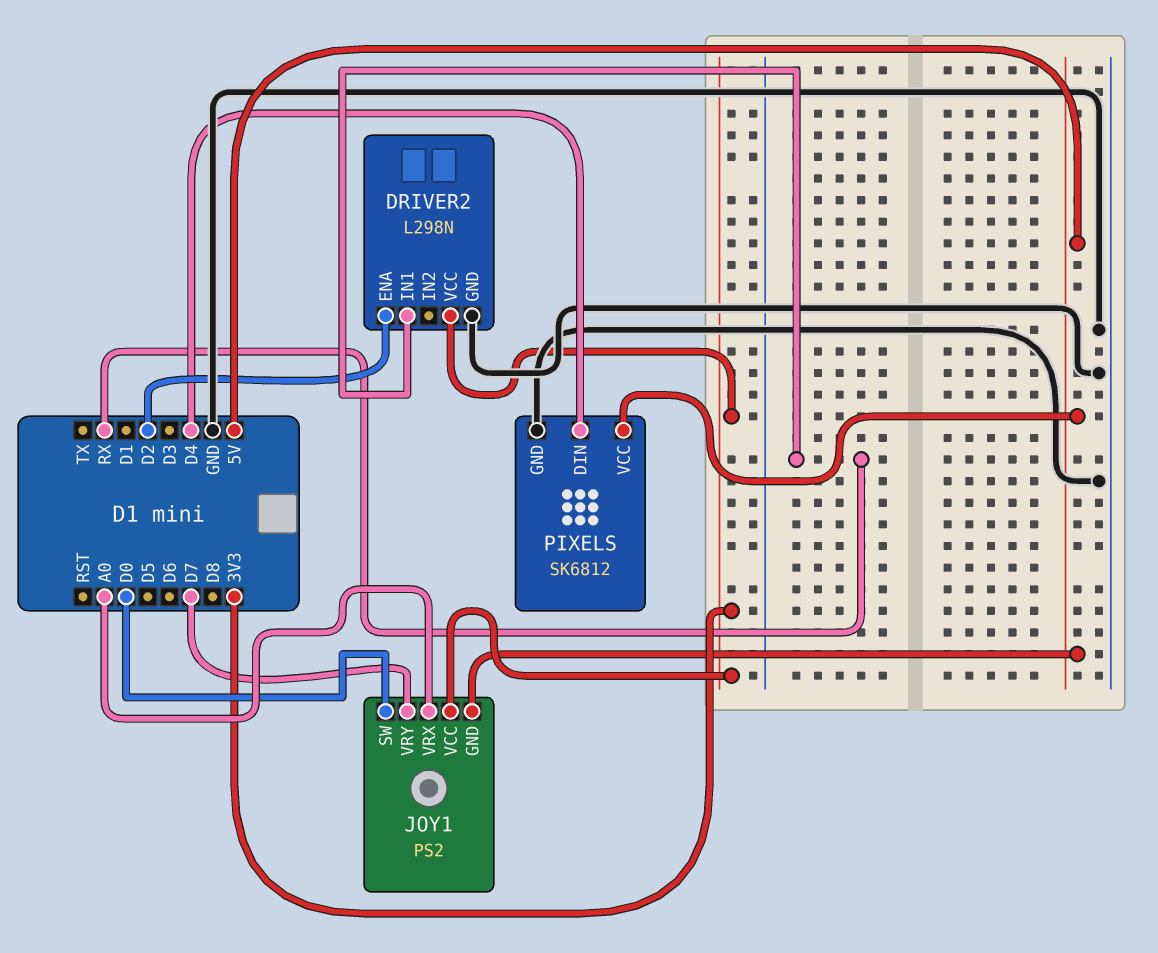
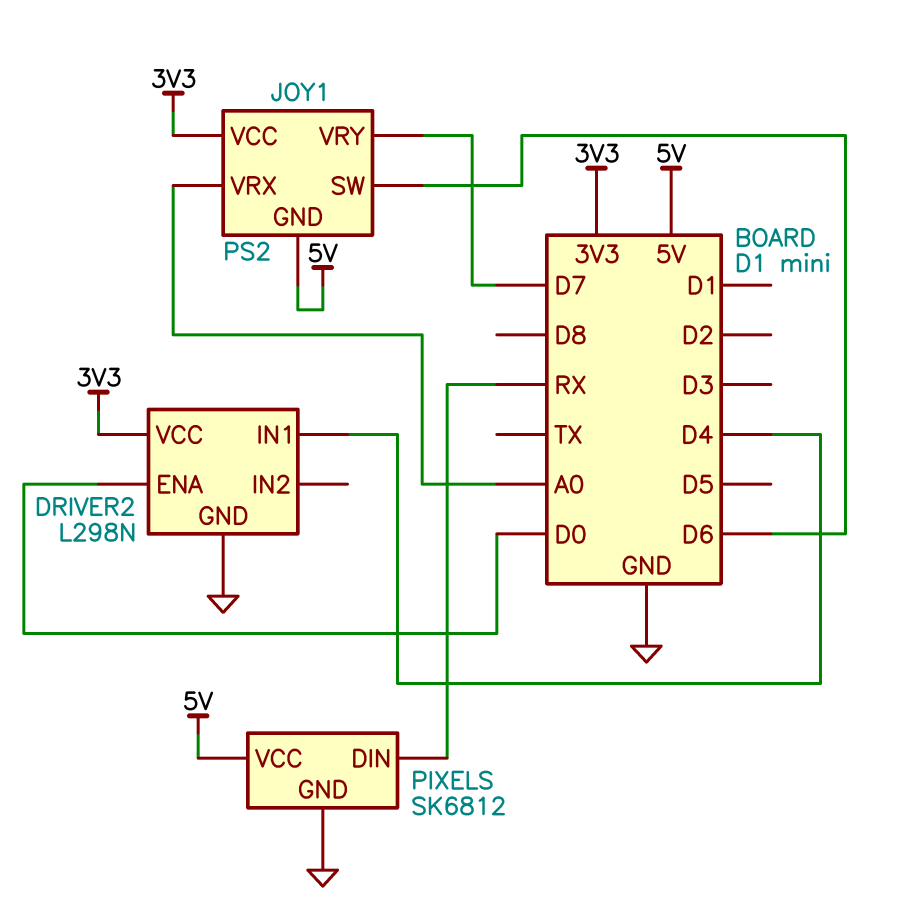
DRIVER2 pin ENA: D2 -> D0
DRIVER2 pin IN1: RX -> D4
JOY1 pin SW: D0 -> D6
PIXELS pin DIN: D4 -> RX

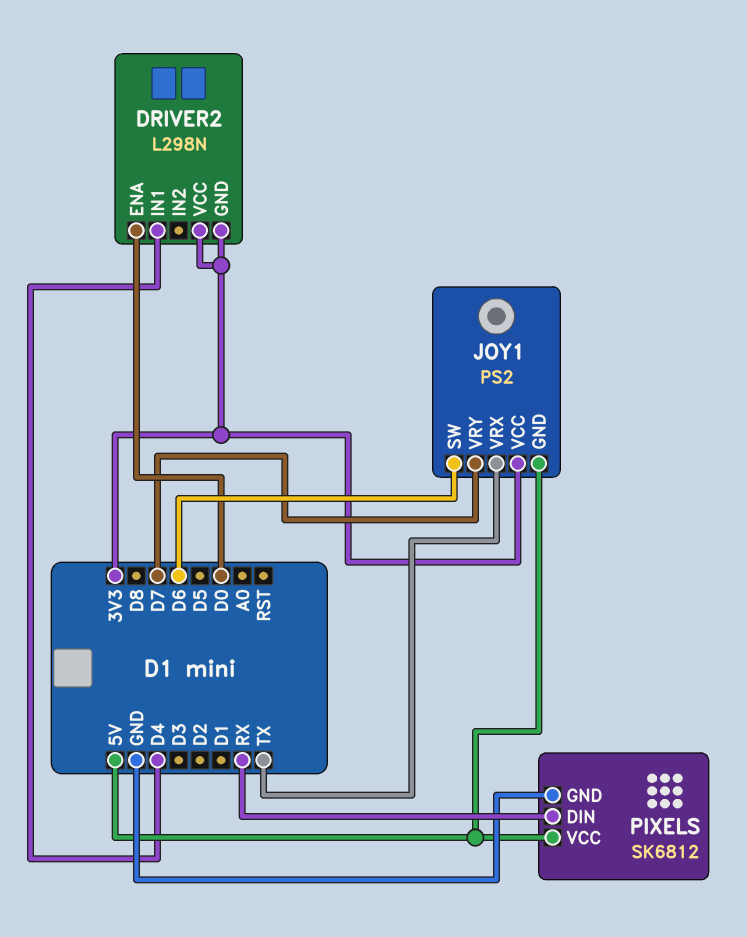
DRIVER2 pin GND: GND -> 3V3
JOY1 pin VRX: A0 -> TX

